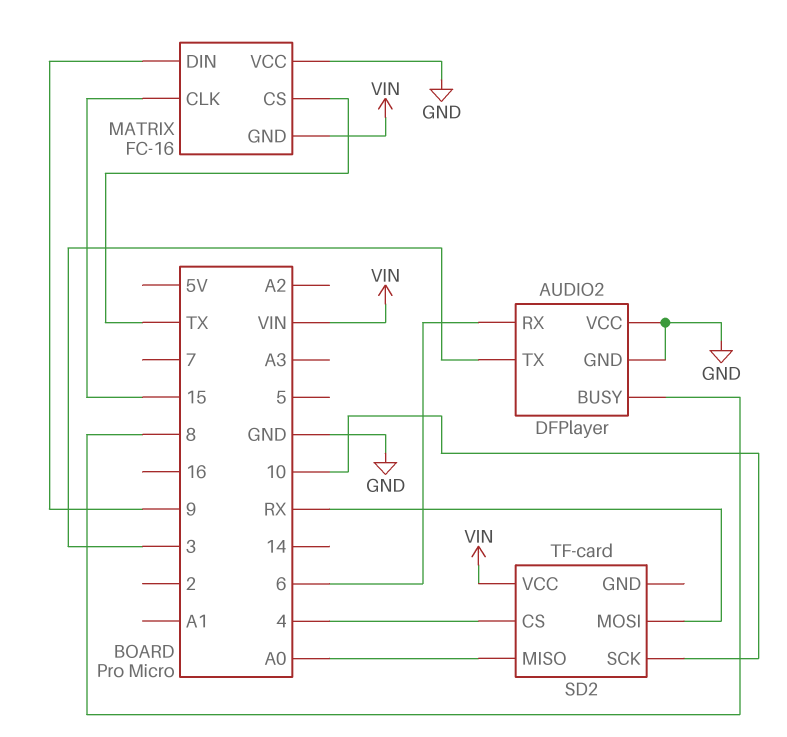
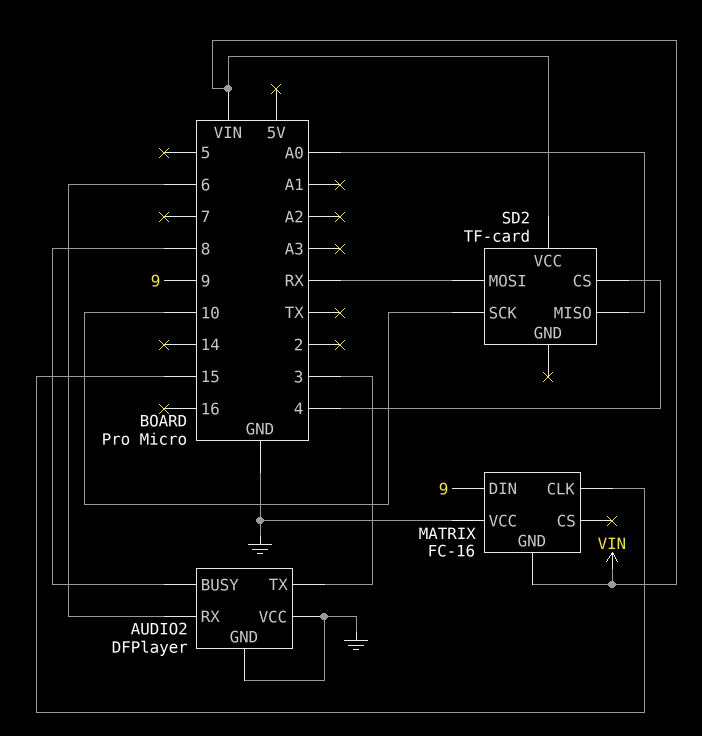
MATRIX pin CS: TX -> none

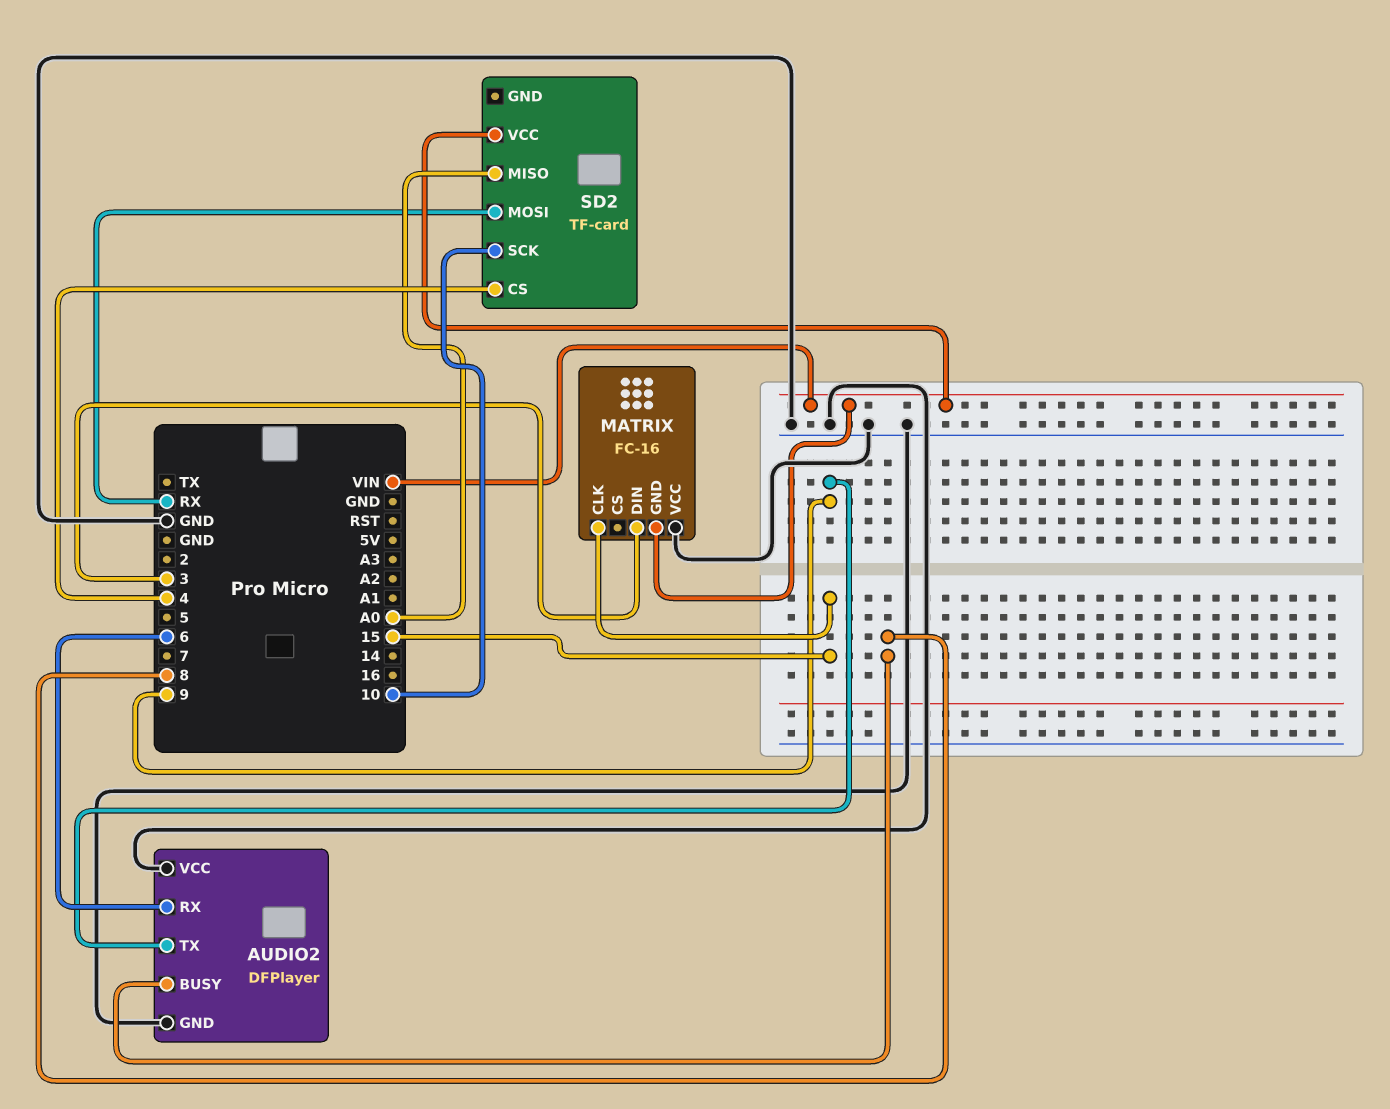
AUDIO2 pin TX: 3 -> 9
MATRIX pin DIN: 9 -> 3

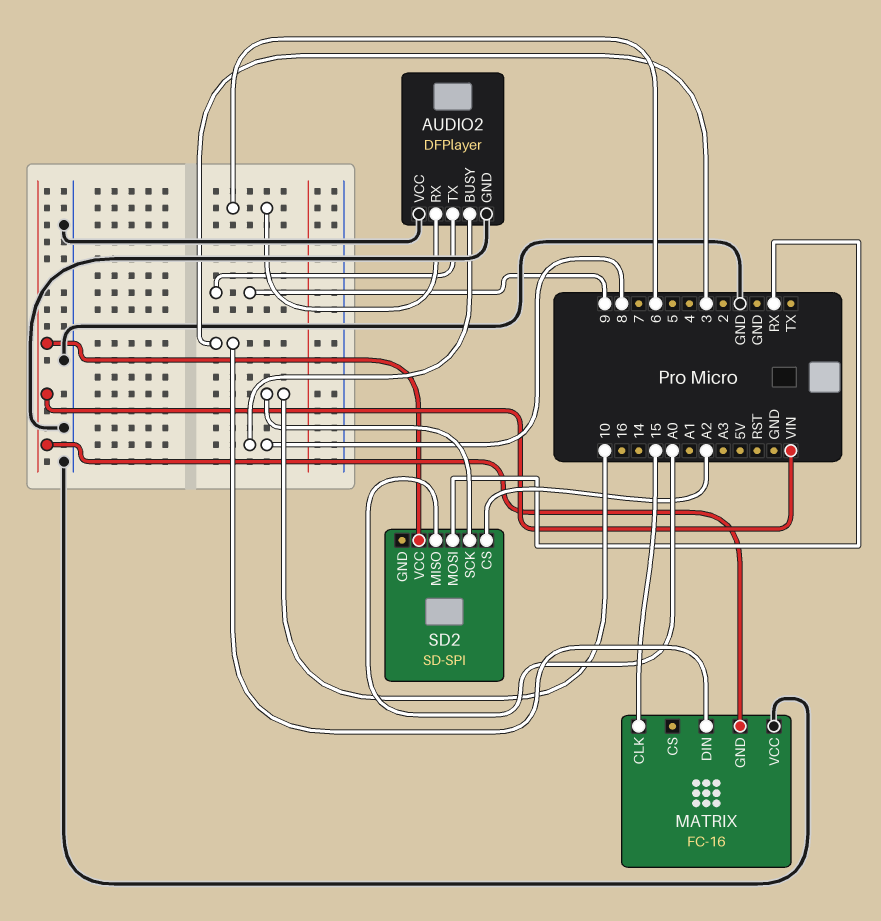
SD2: TF-card -> SD-SPI
SD2 pin CS: 4 -> A2

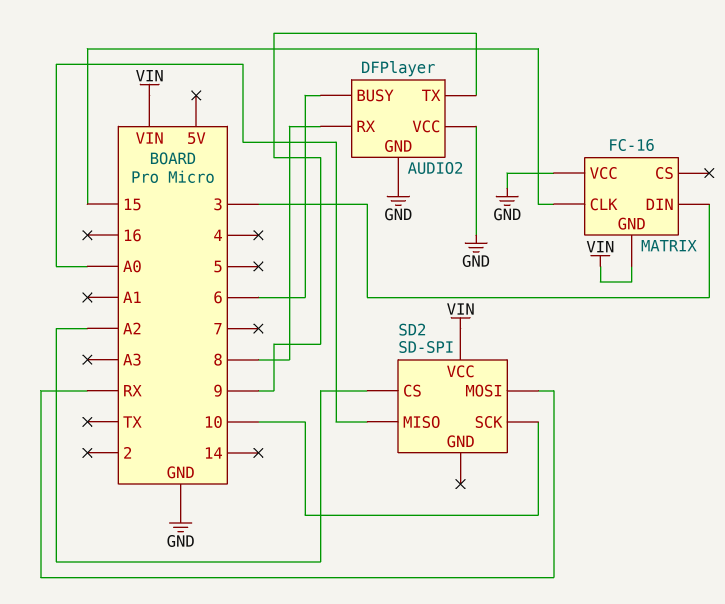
AUDIO2 pin BUSY: 8 -> 6
AUDIO2 pin RX: 6 -> 8

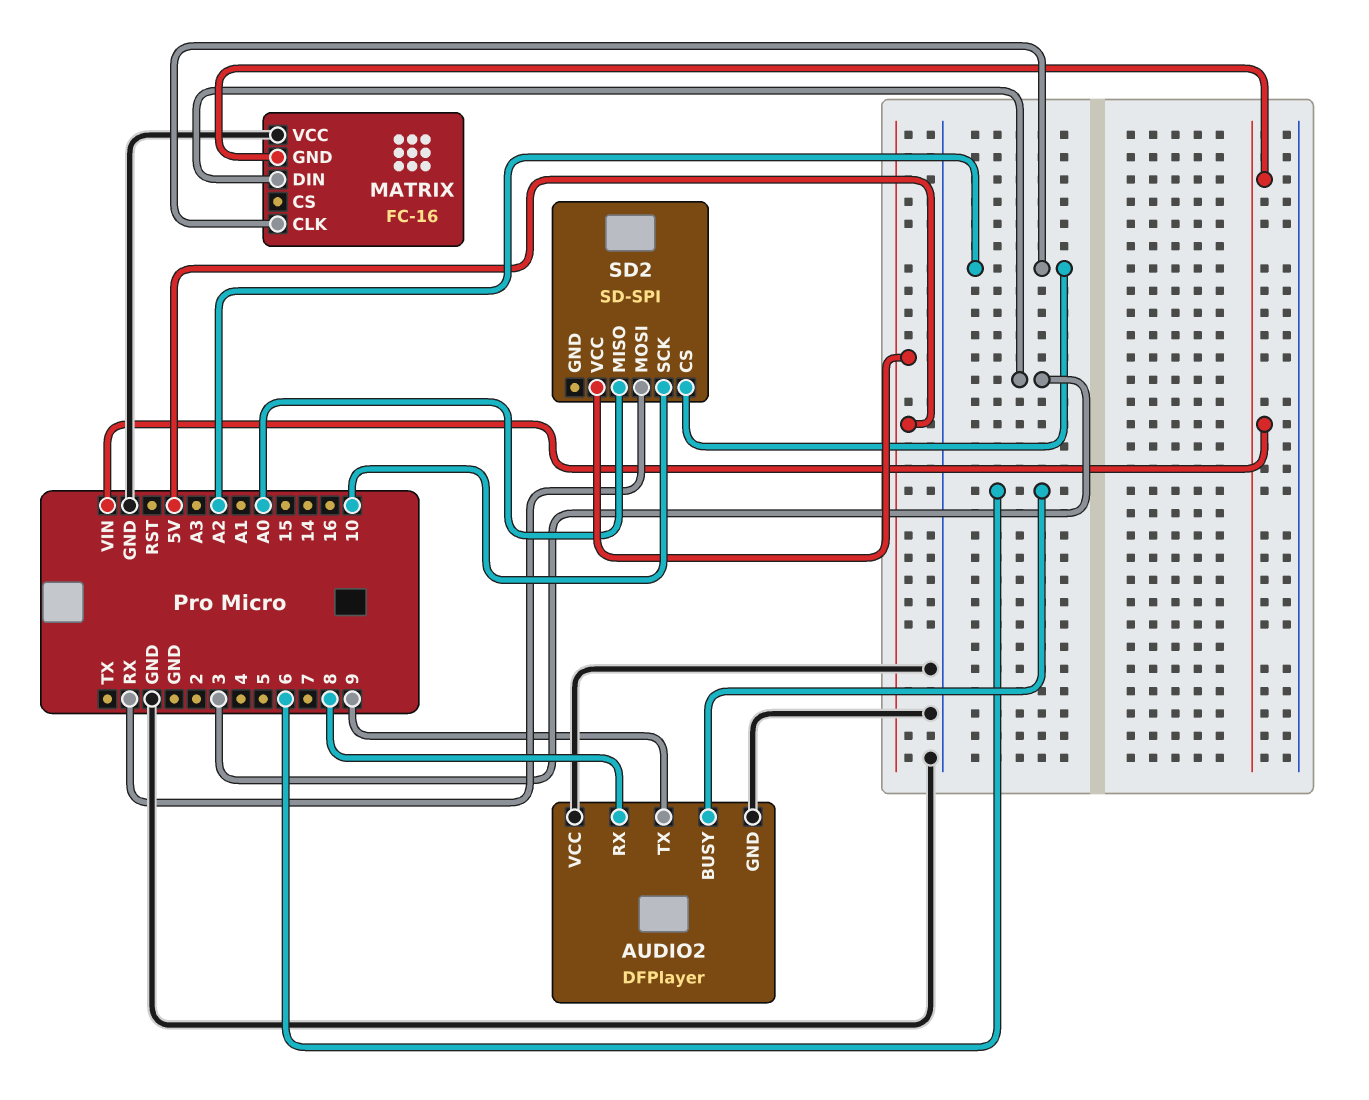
MATRIX pin CLK: 15 -> A2
SD2 pin VCC: VIN -> 5V

